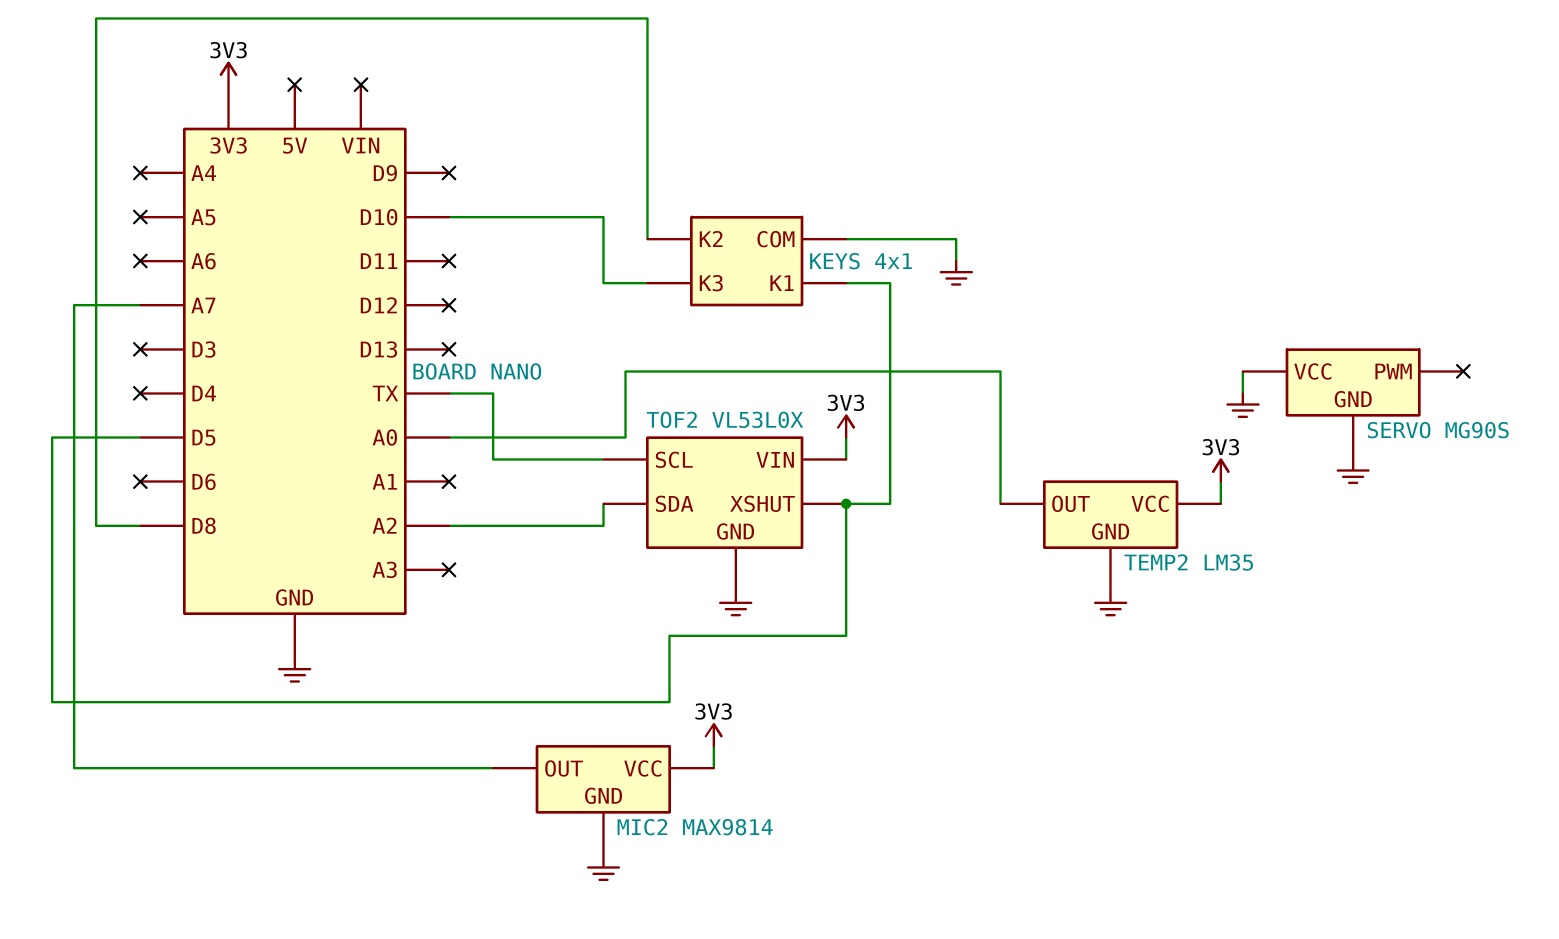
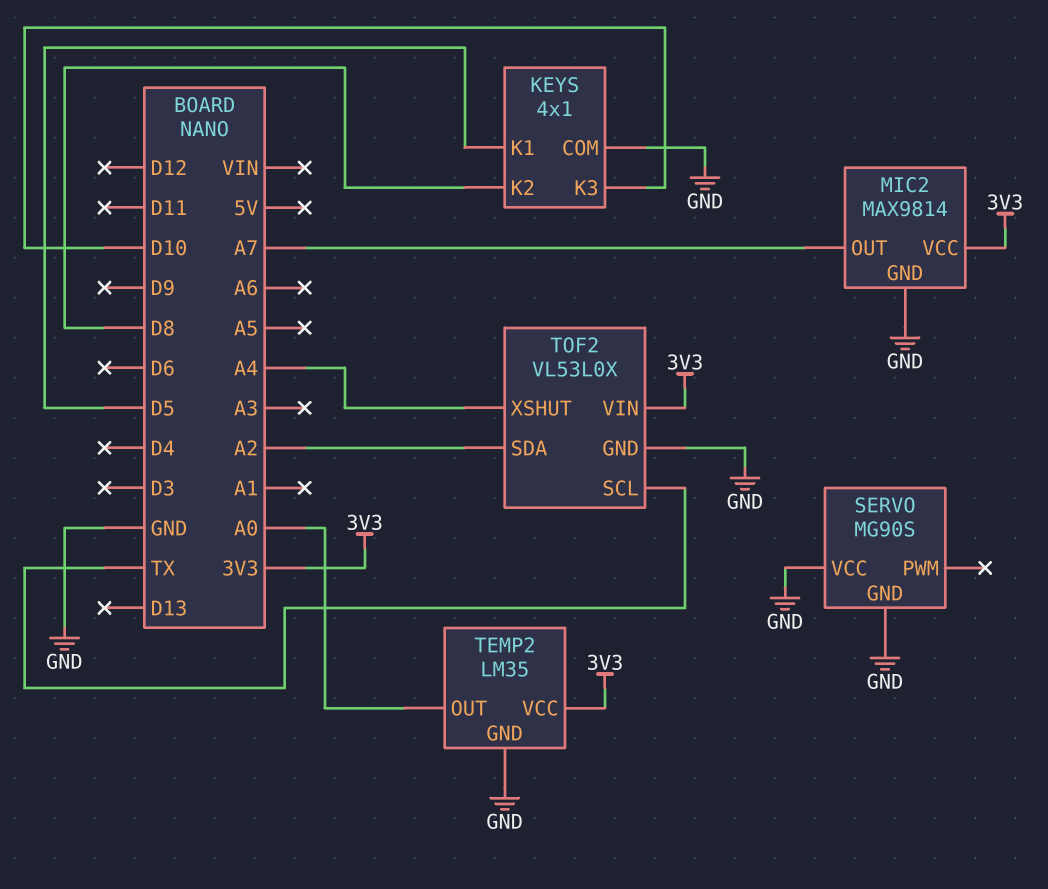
TOF2 pin XSHUT: D5 -> A4

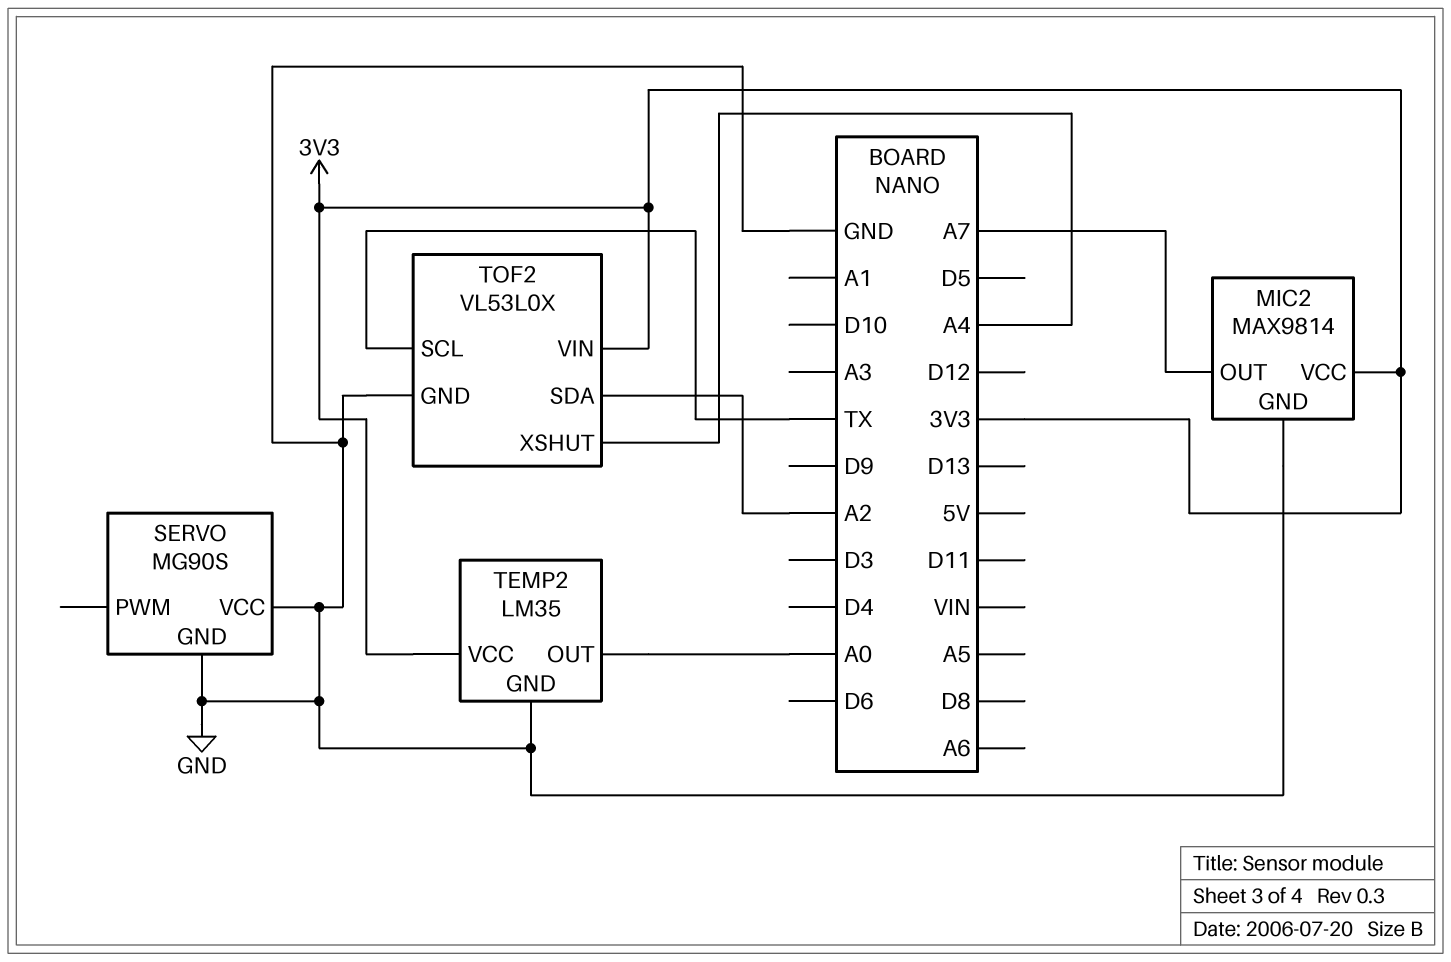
KEYS: 4x1 -> none
KEYS pin COM: GND -> none
KEYS pin K1: D5 -> none
KEYS pin K2: D8 -> none
KEYS pin K3: D10 -> none

